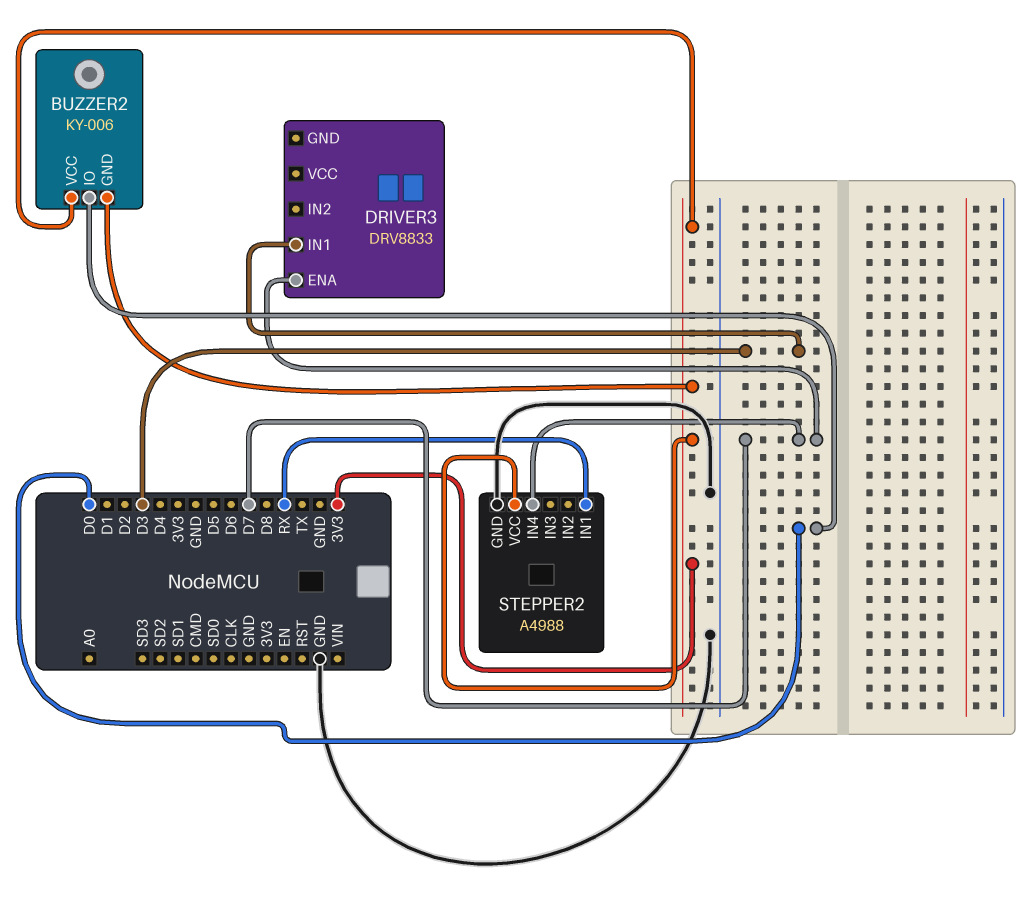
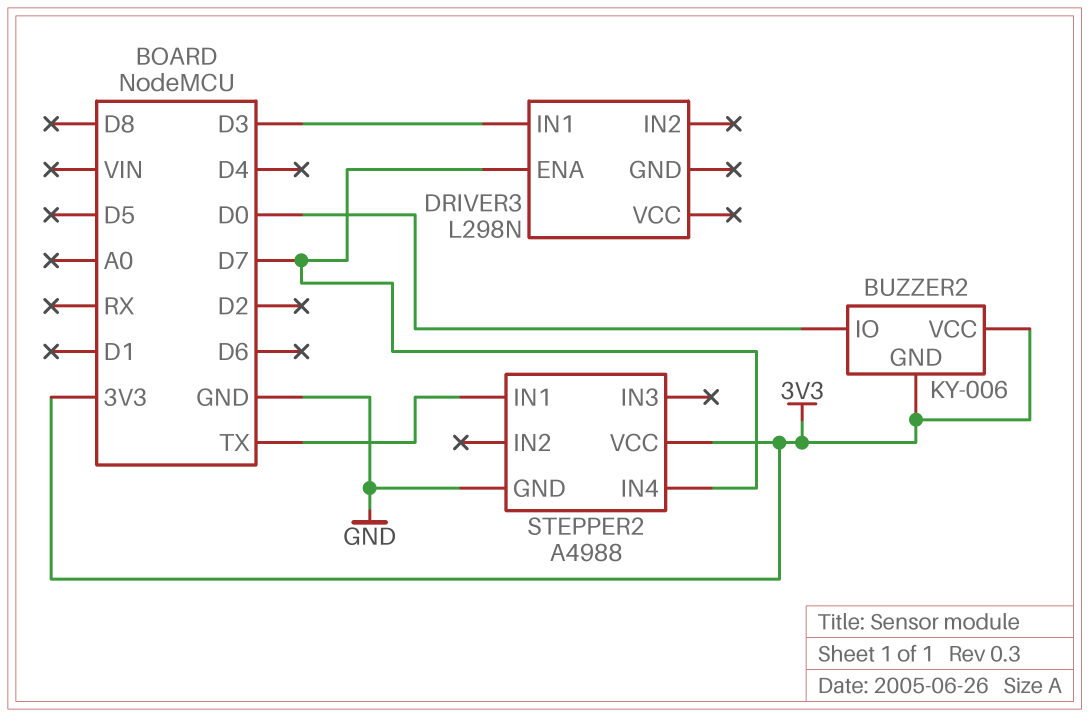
DRIVER3: DRV8833 -> L298N
STEPPER2 pin IN1: RX -> TX

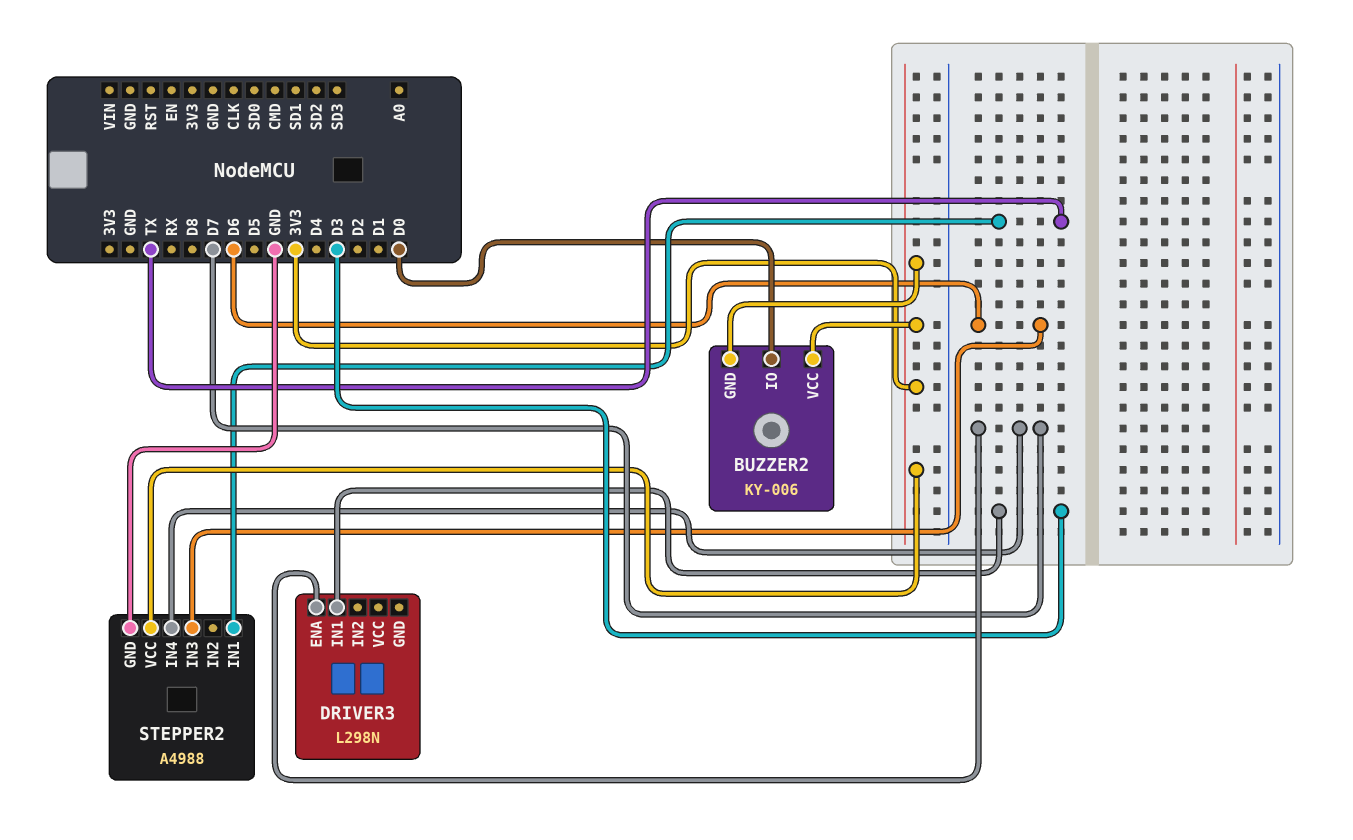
STEPPER2 pin IN3: none -> D6

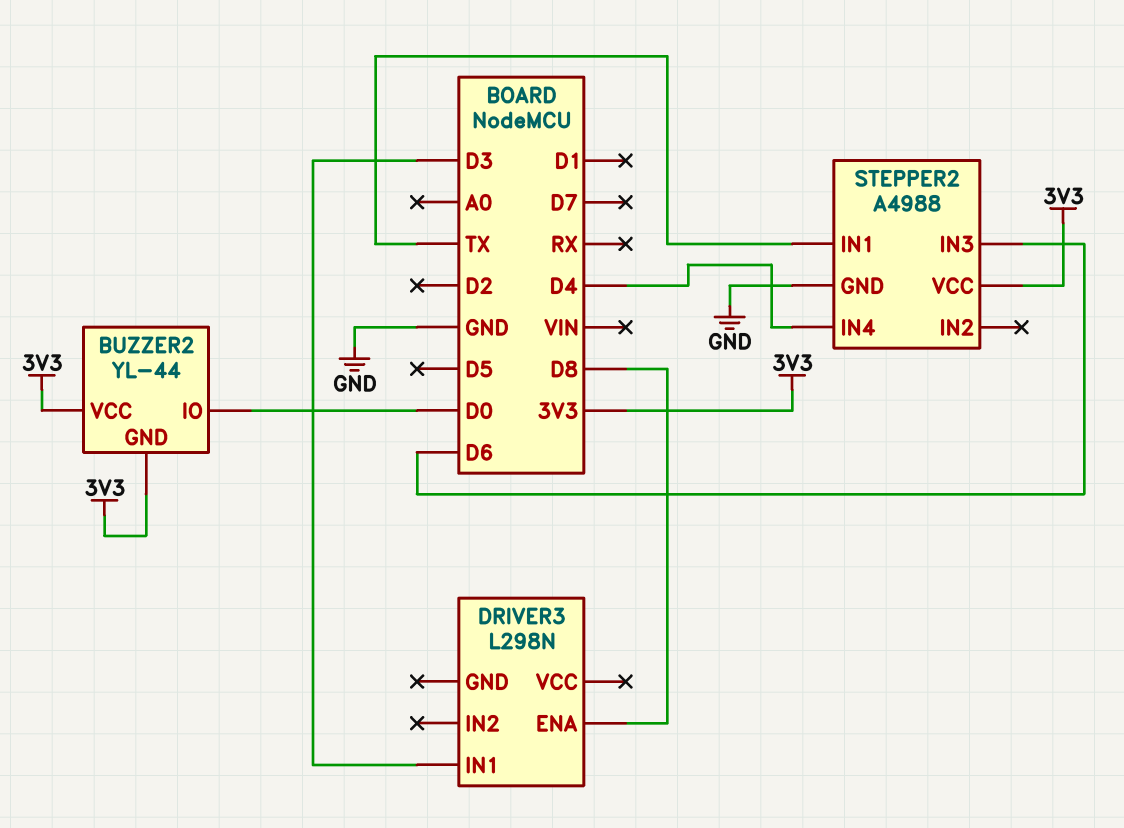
BUZZER2: KY-006 -> YL-44
DRIVER3 pin ENA: D7 -> D8
STEPPER2 pin IN4: D7 -> D4

